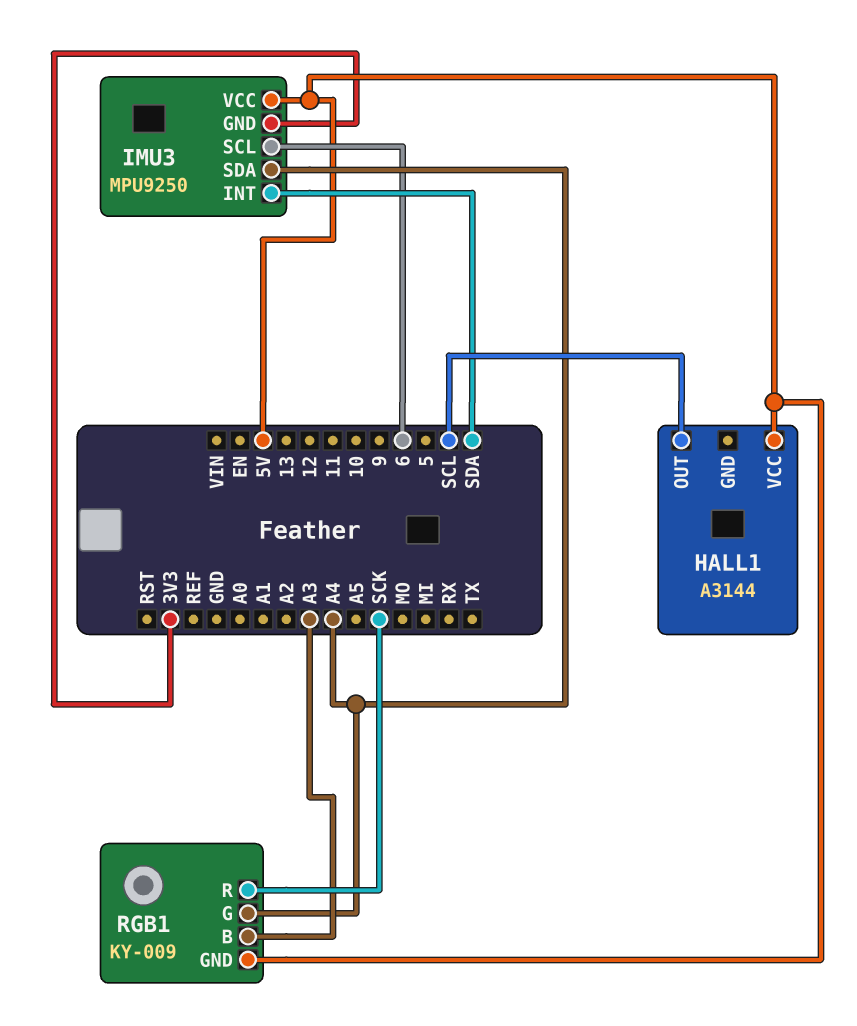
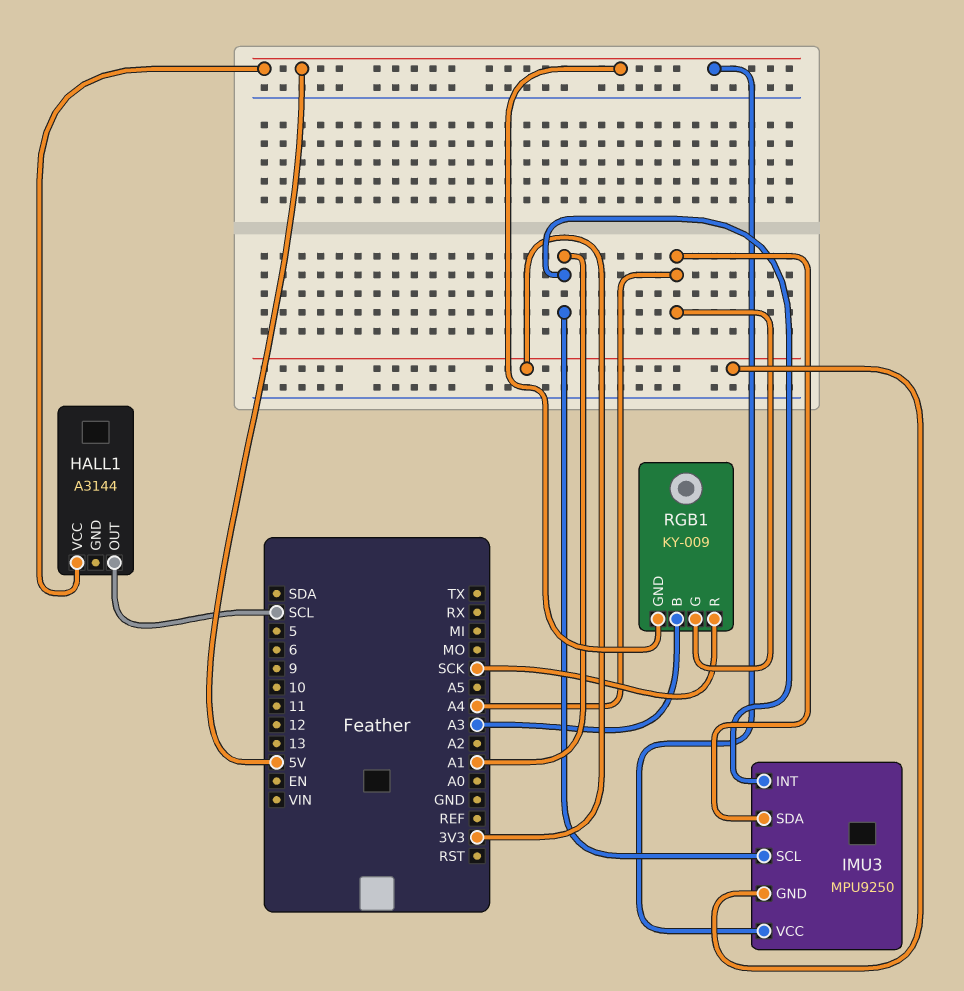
IMU3 pin INT: SDA -> A1
IMU3 pin SCL: 6 -> A1

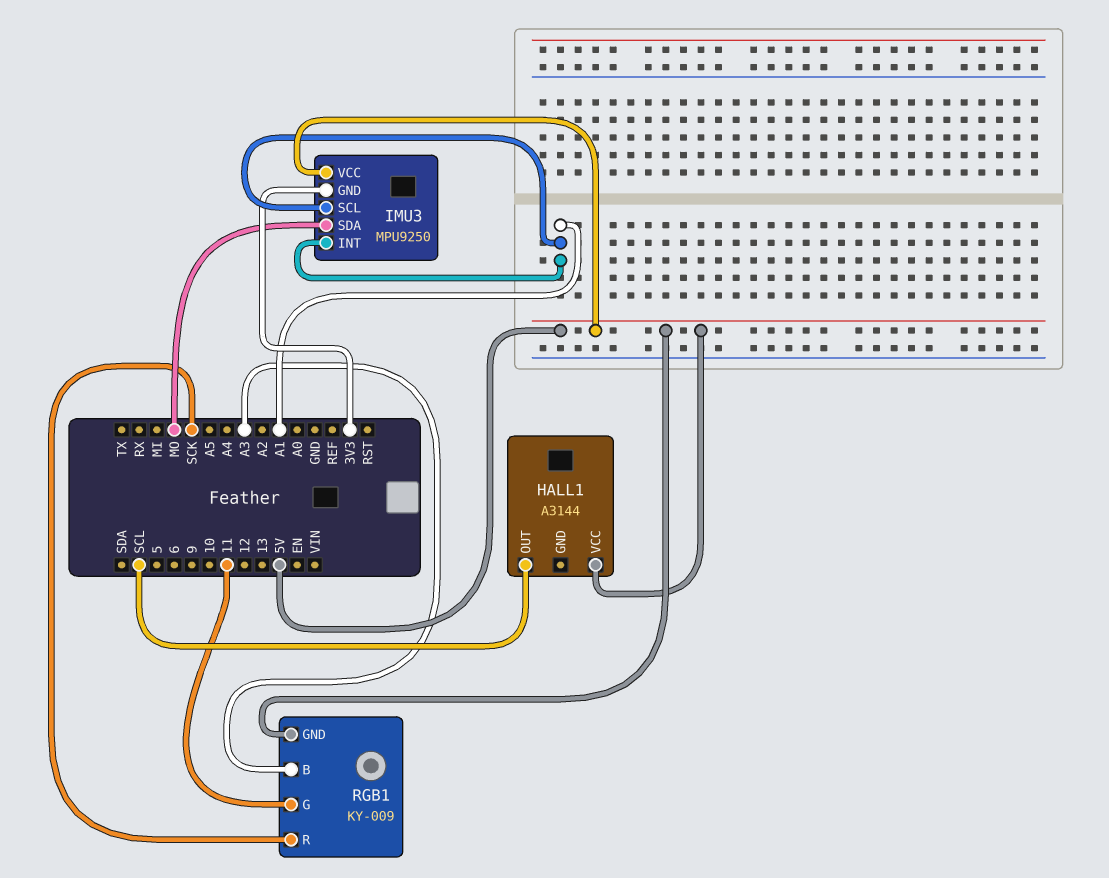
IMU3 pin SDA: A4 -> MO
RGB1 pin G: A4 -> 11

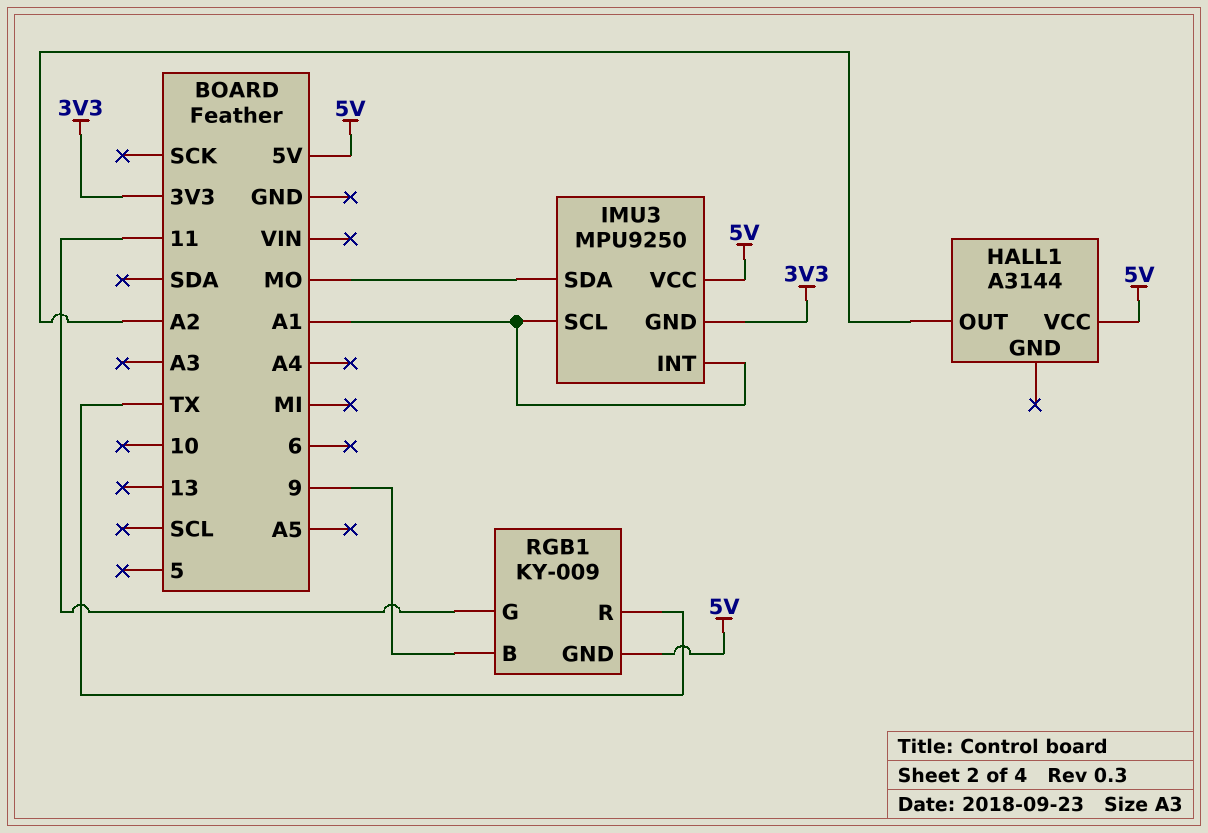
HALL1 pin OUT: SCL -> A2
RGB1 pin B: A3 -> 9
RGB1 pin R: SCK -> TX

